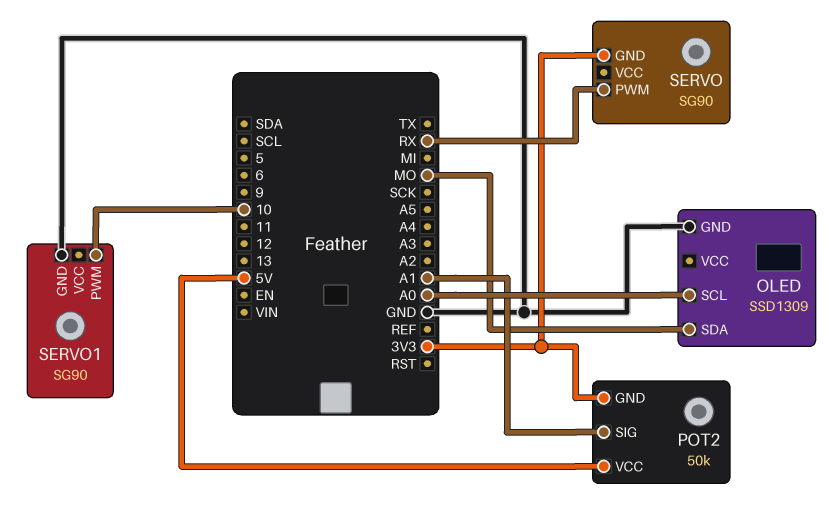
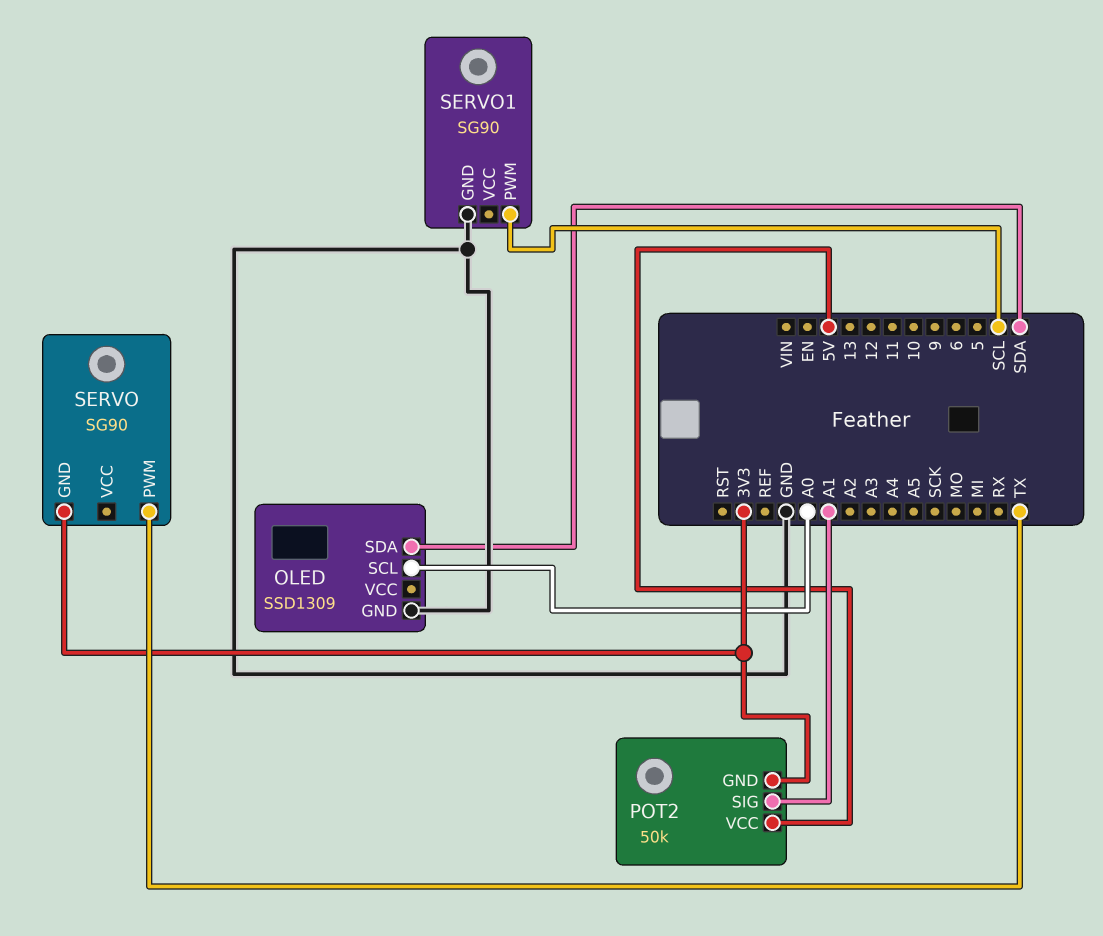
OLED pin SDA: MO -> SDA
SERVO pin PWM: RX -> TX
SERVO1 pin PWM: 10 -> SCL

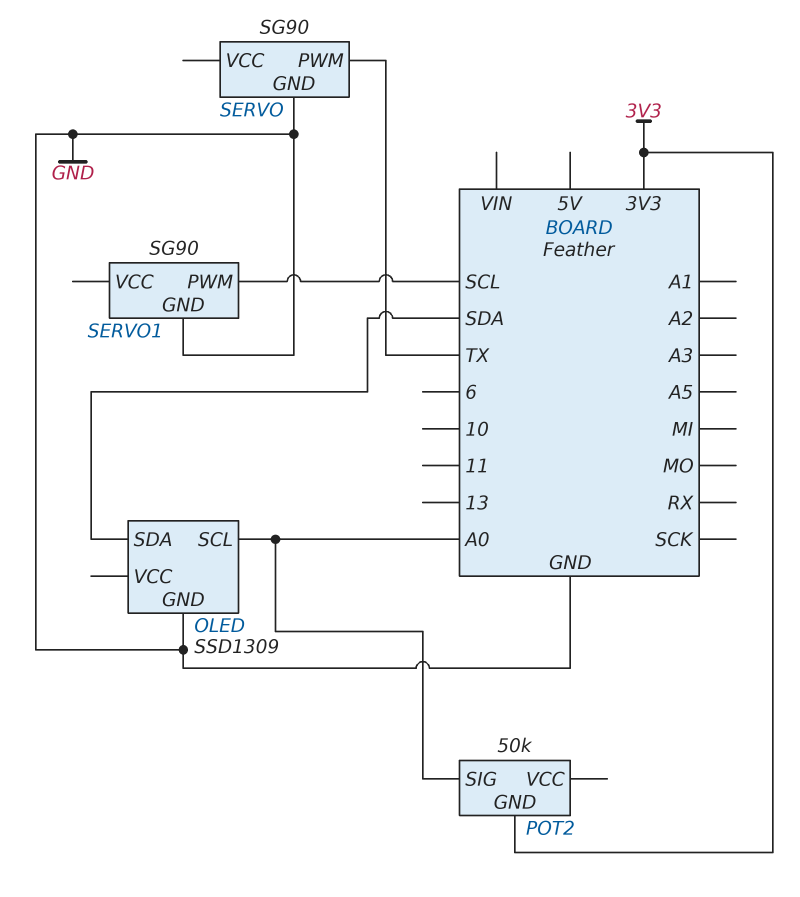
POT2 pin SIG: A1 -> A0
POT2 pin VCC: 5V -> none
SERVO pin GND: 3V3 -> GND

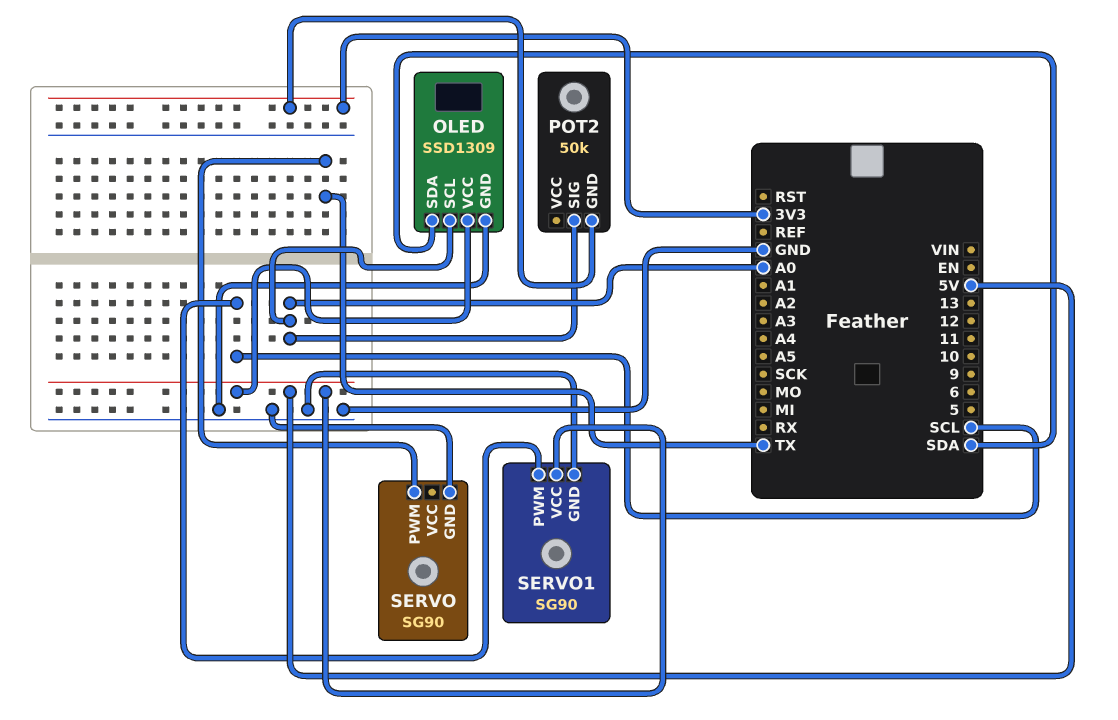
OLED pin VCC: none -> 5V
SERVO1 pin VCC: none -> 5V

